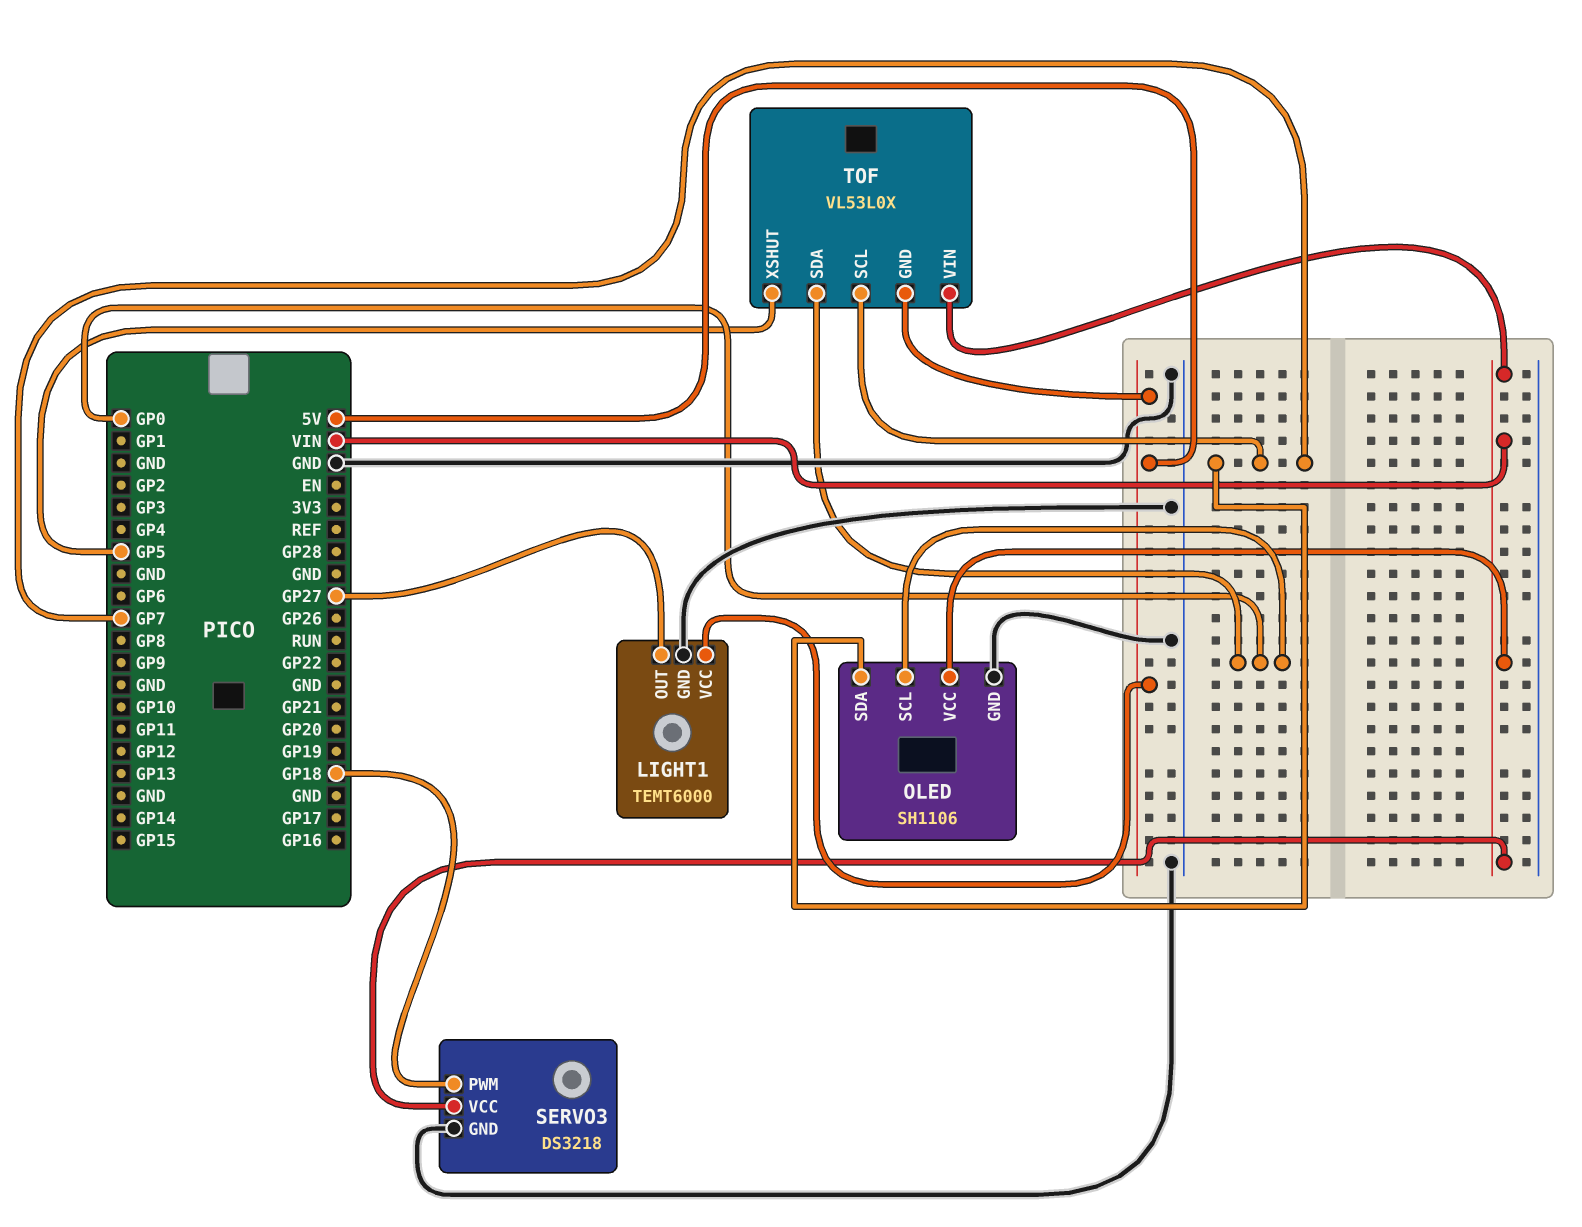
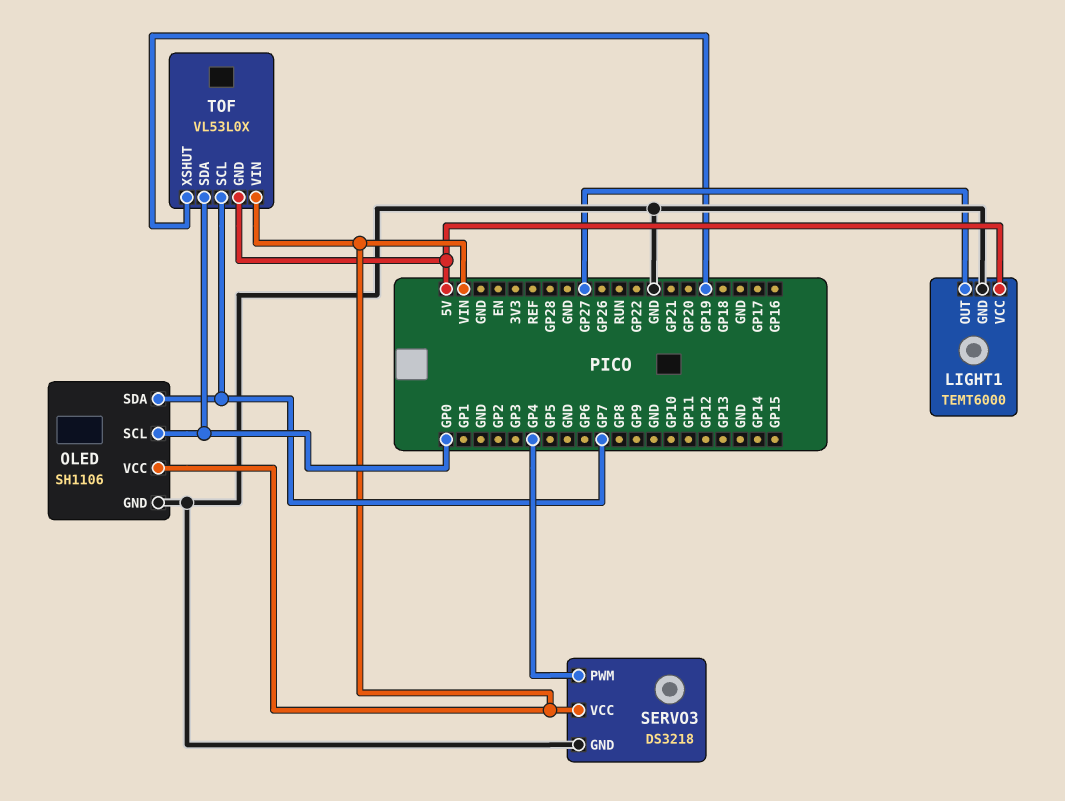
SERVO3 pin PWM: GP18 -> GP4
TOF pin XSHUT: GP5 -> GP19

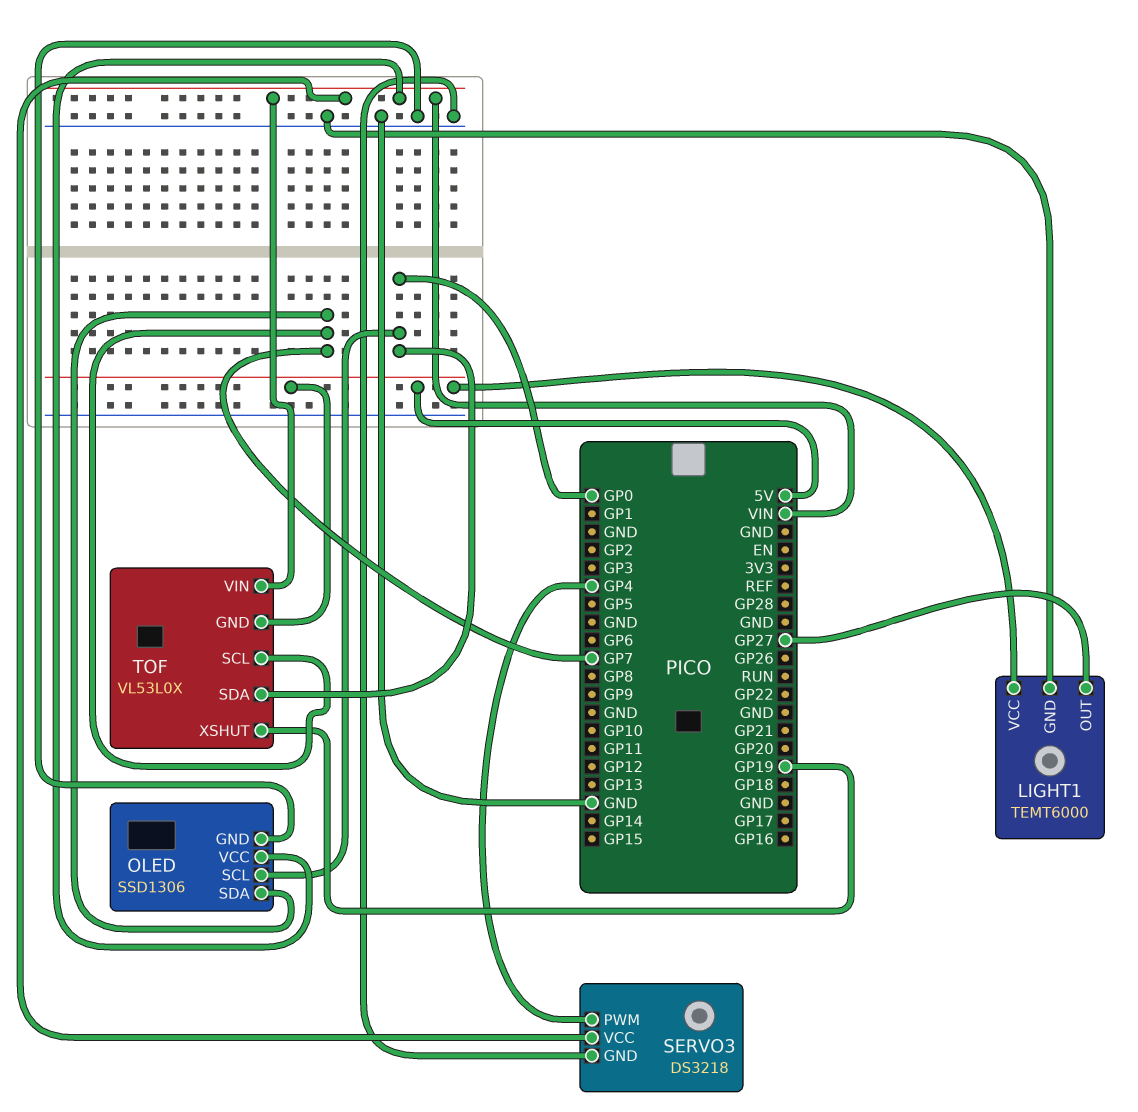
OLED: SH1106 -> SSD1306

